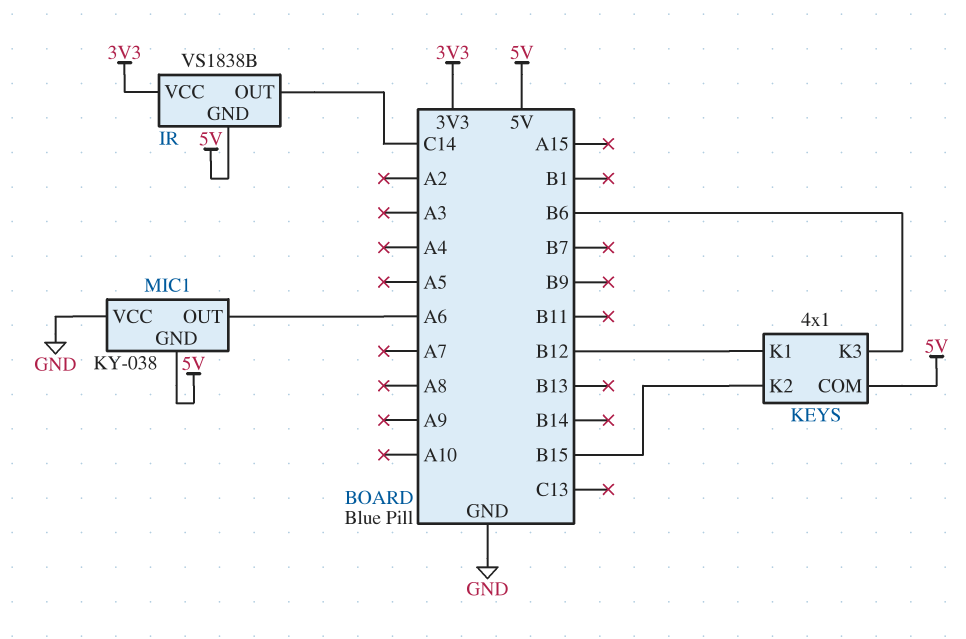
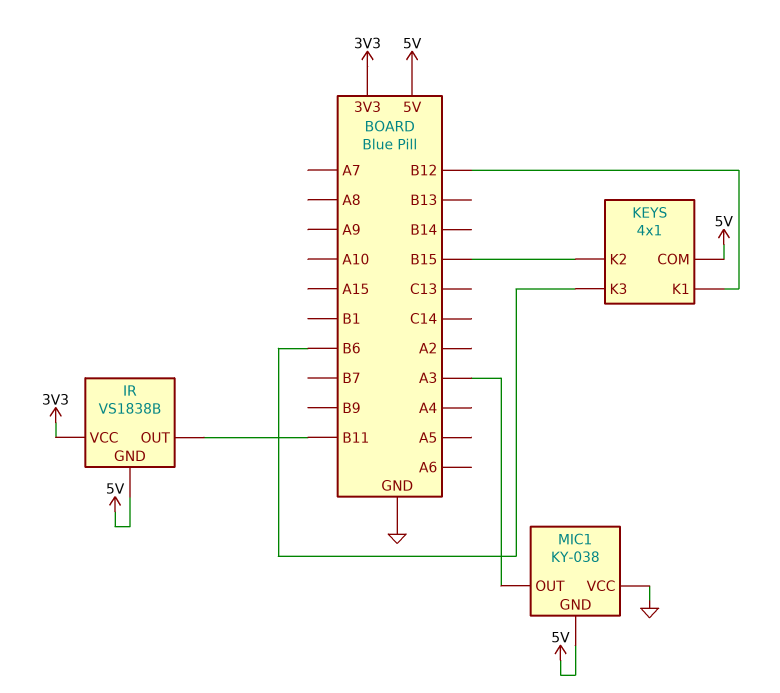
IR pin OUT: C14 -> B11
MIC1 pin OUT: A6 -> A3

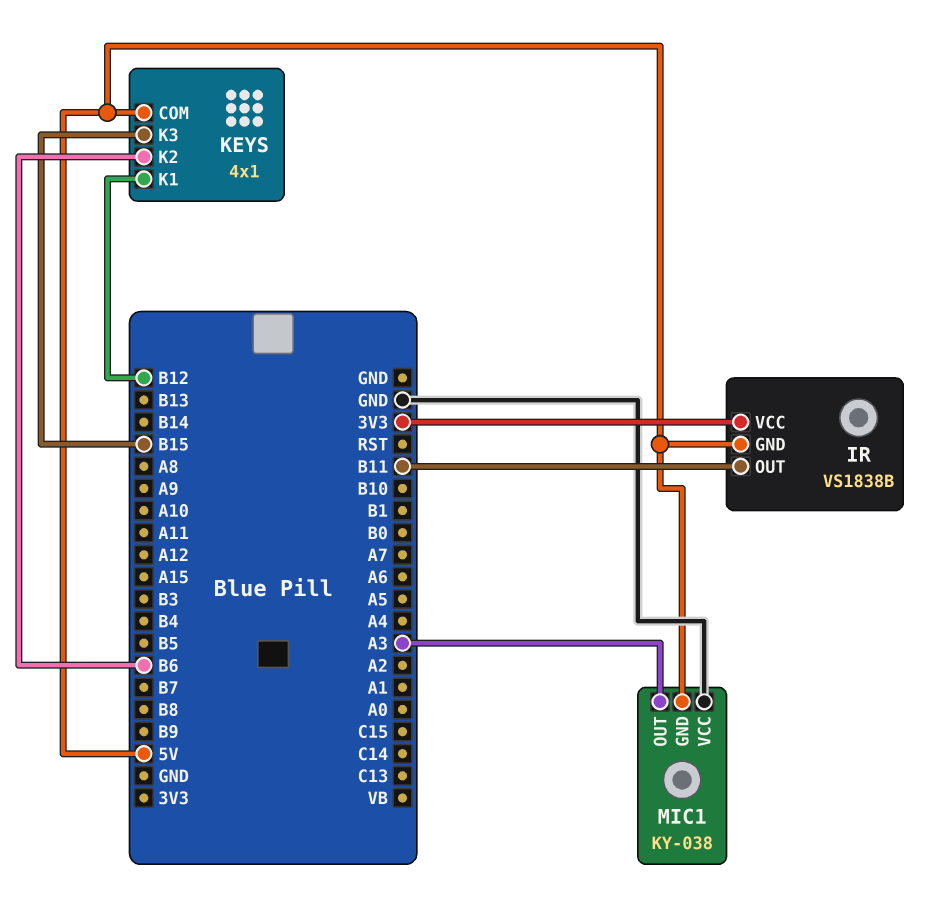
KEYS pin K2: B15 -> B6
KEYS pin K3: B6 -> B15

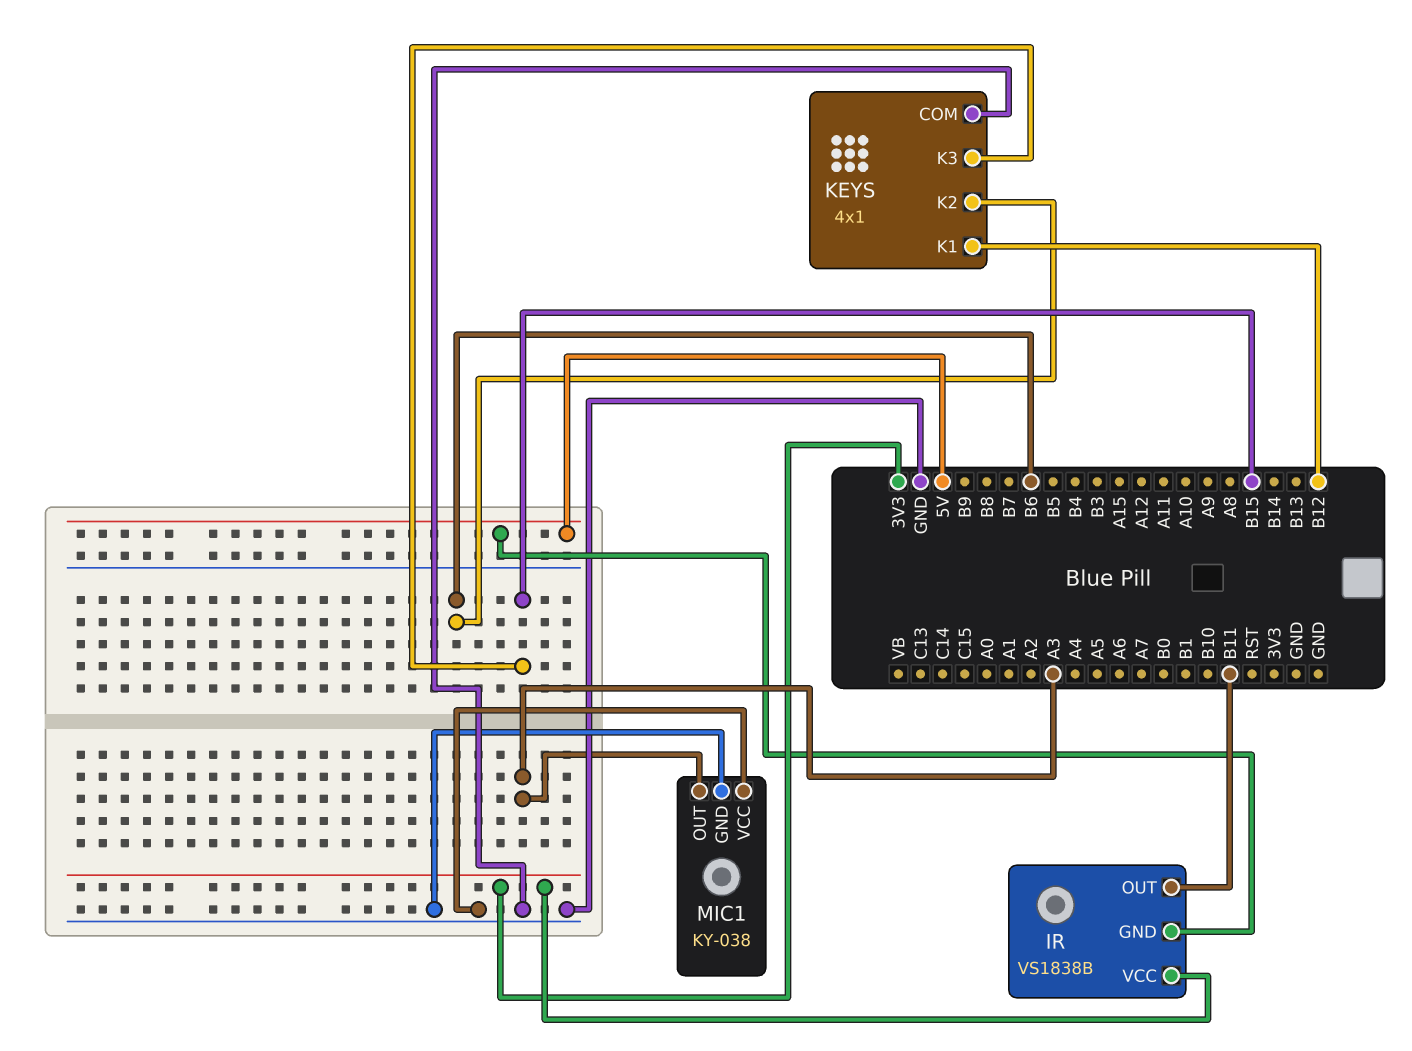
KEYS pin COM: 5V -> GND
MIC1 pin GND: 5V -> GND

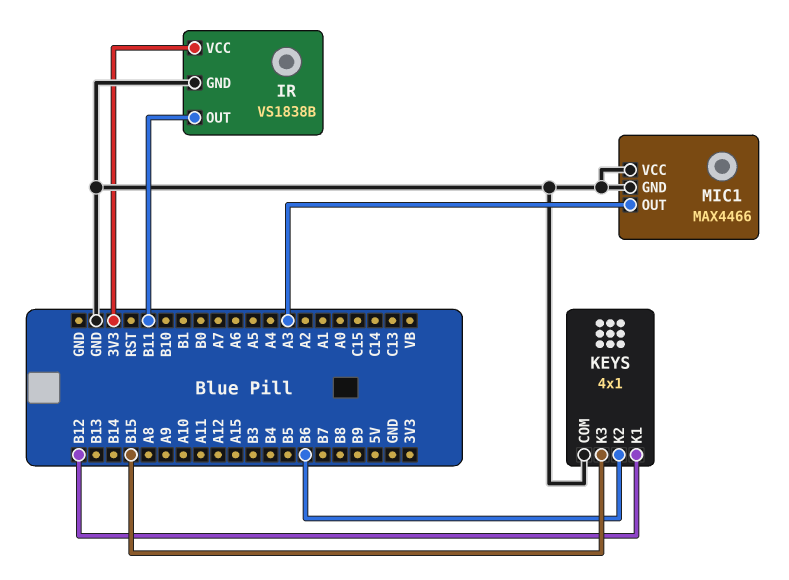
IR pin GND: 5V -> GND
MIC1: KY-038 -> MAX4466

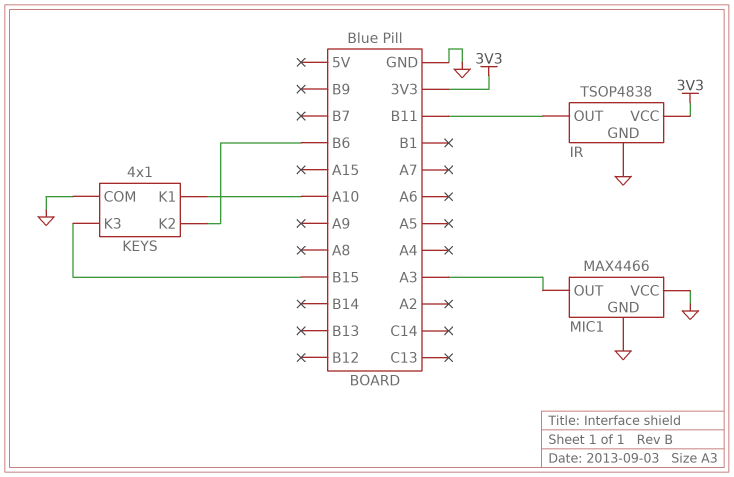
IR: VS1838B -> TSOP4838
KEYS pin K1: B12 -> A10

